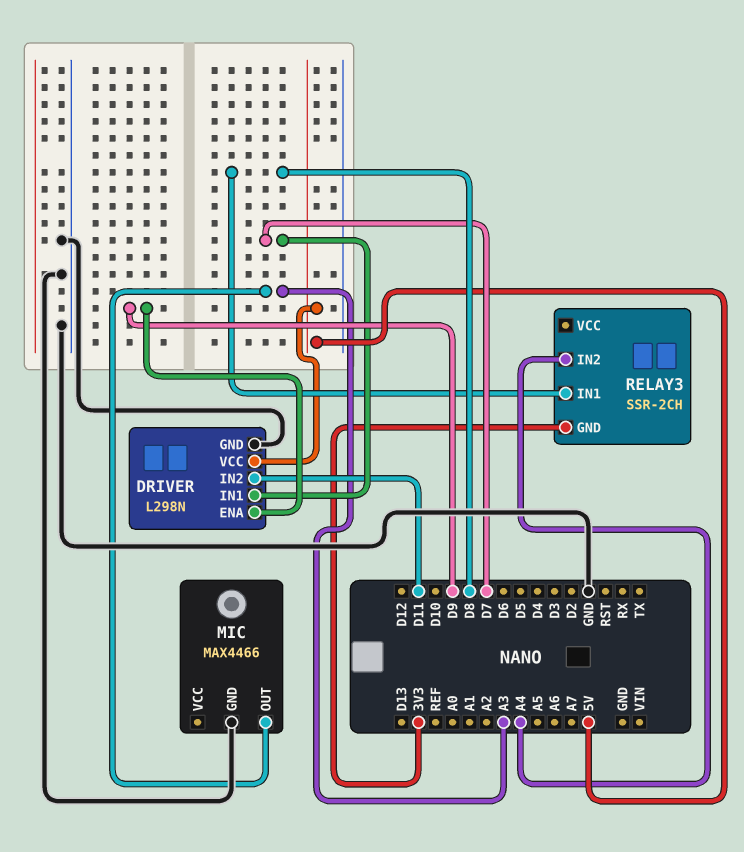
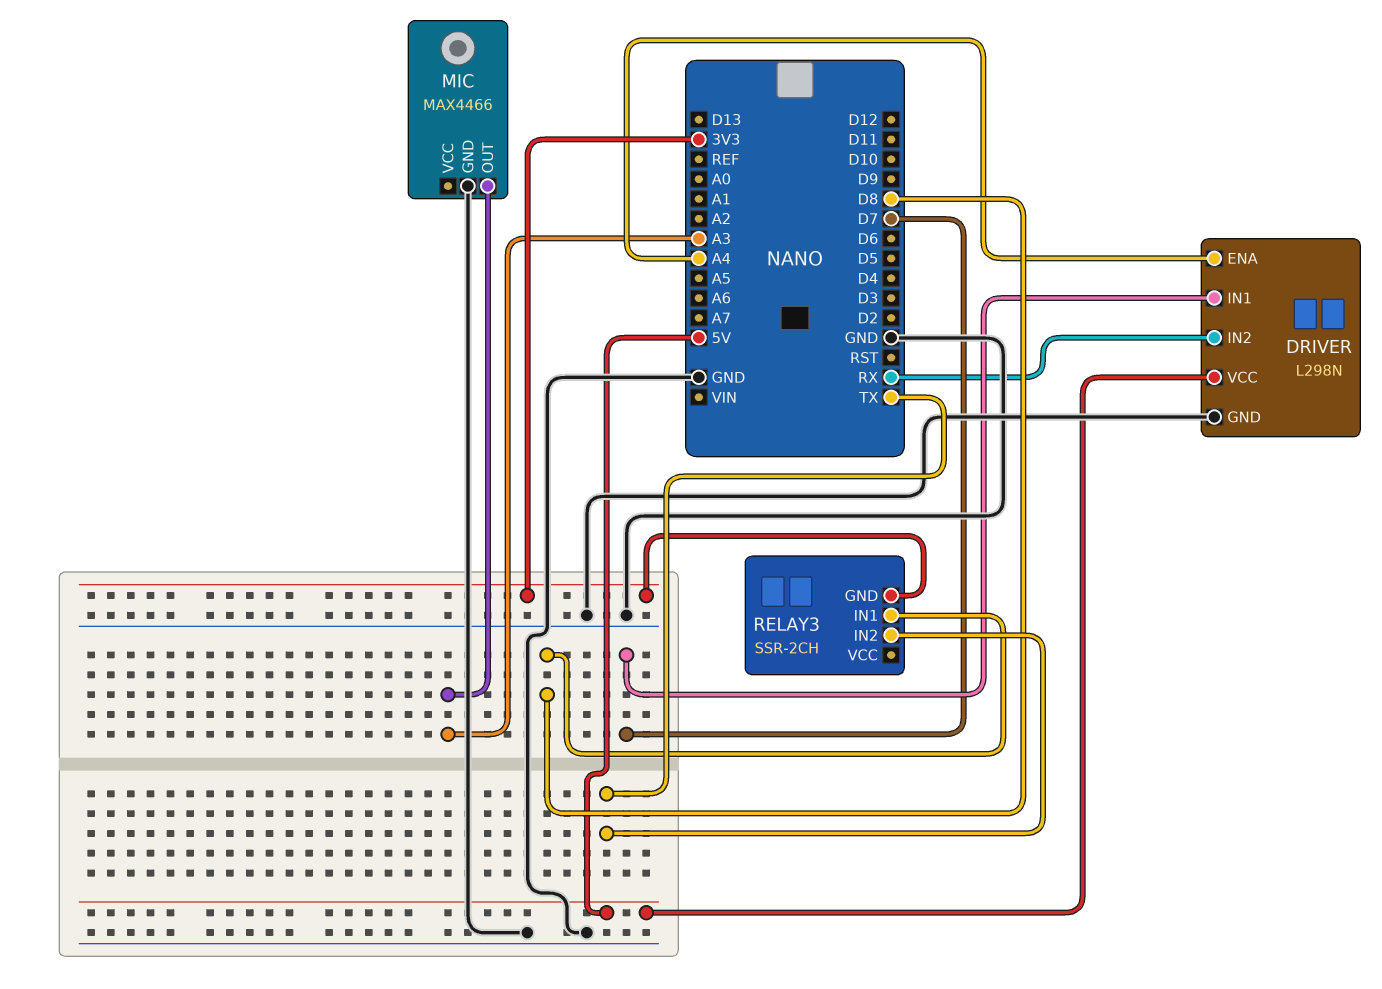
DRIVER pin ENA: D9 -> A4
DRIVER pin IN2: D11 -> RX
RELAY3 pin IN2: A4 -> TX

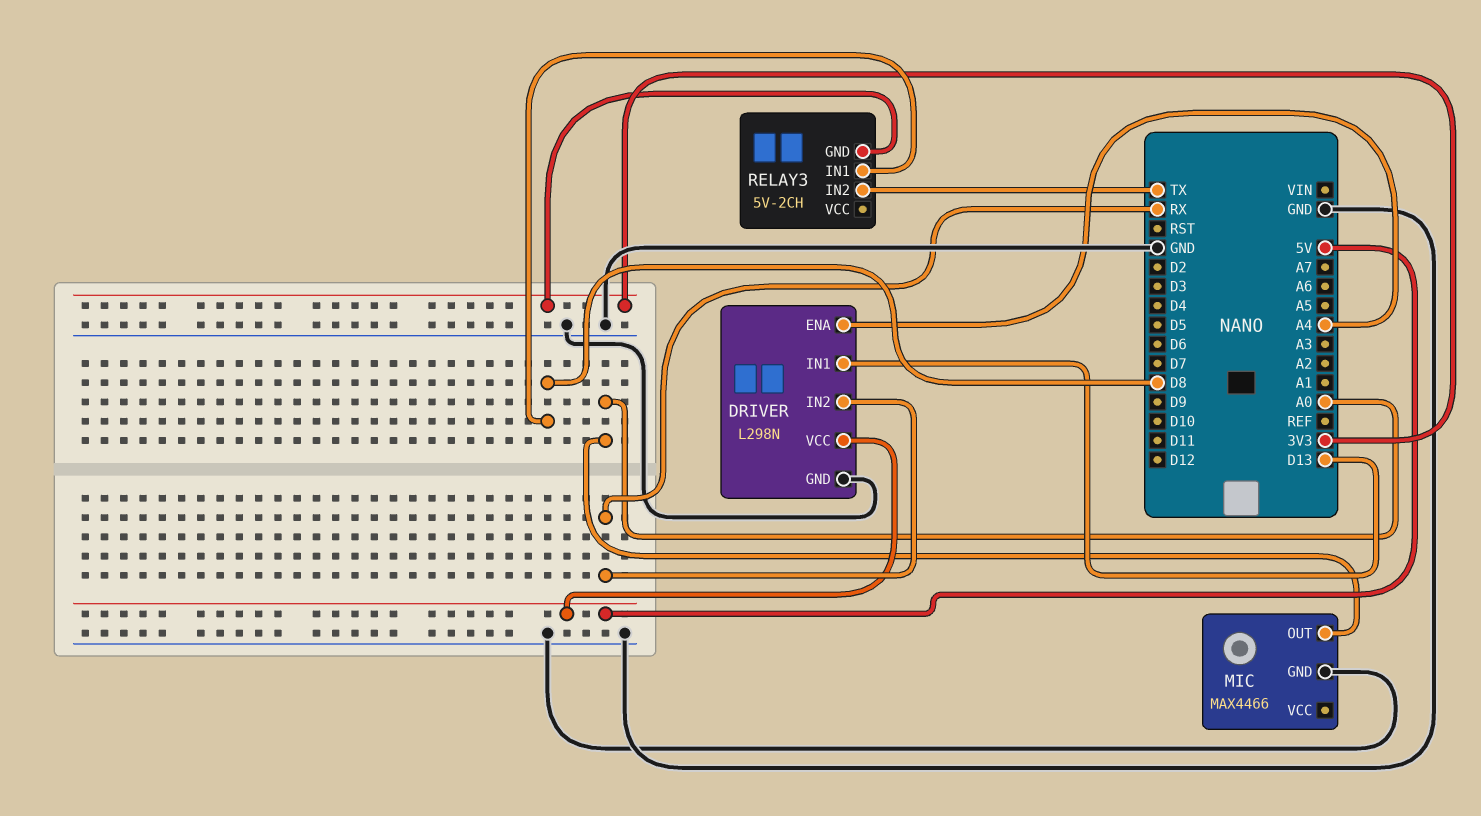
DRIVER pin IN1: D7 -> D13
MIC pin OUT: A3 -> A0
RELAY3: SSR-2CH -> 5V-2CH

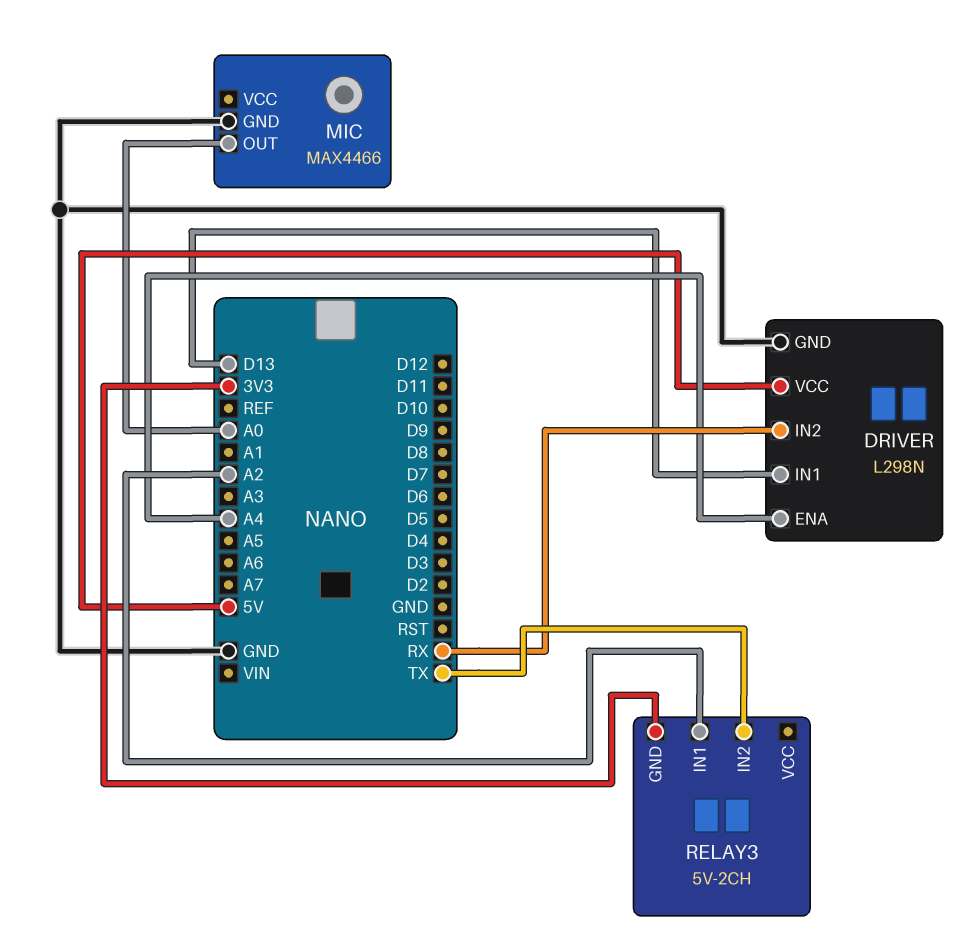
RELAY3 pin IN1: D8 -> A2

